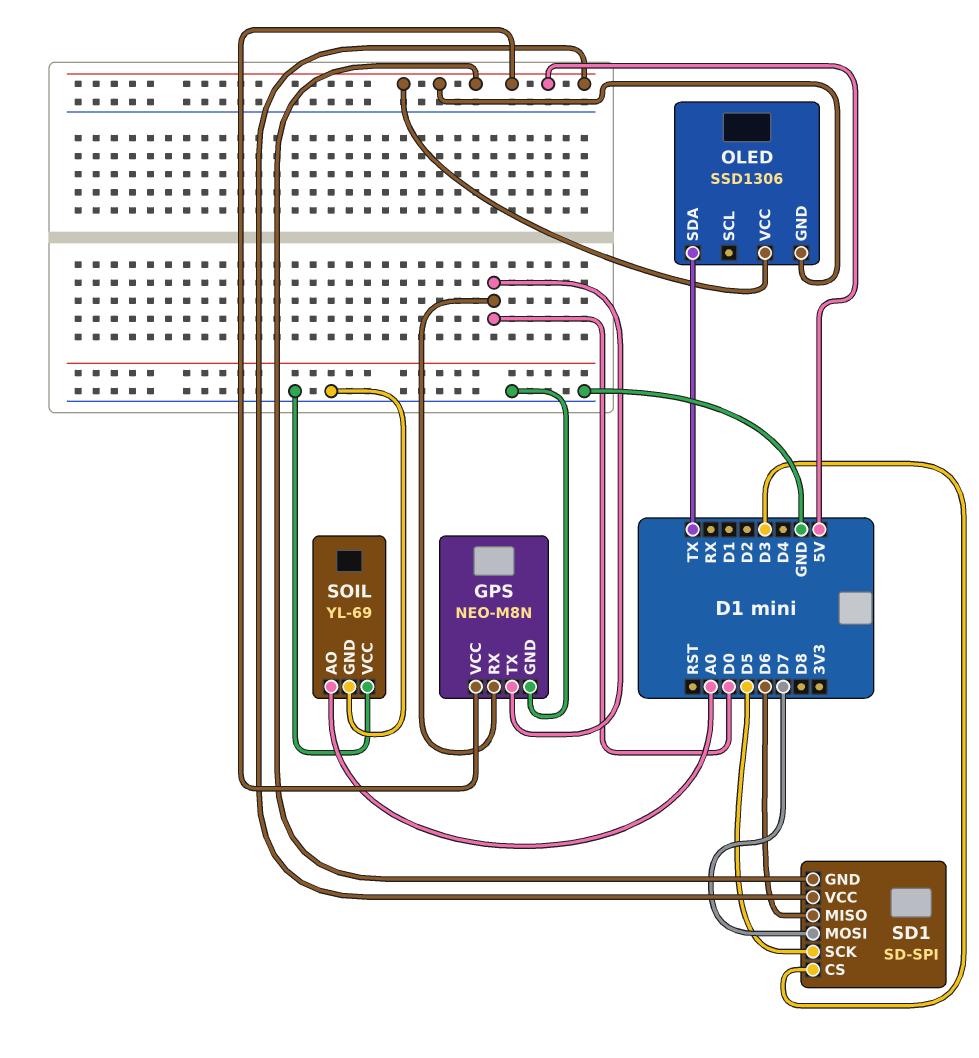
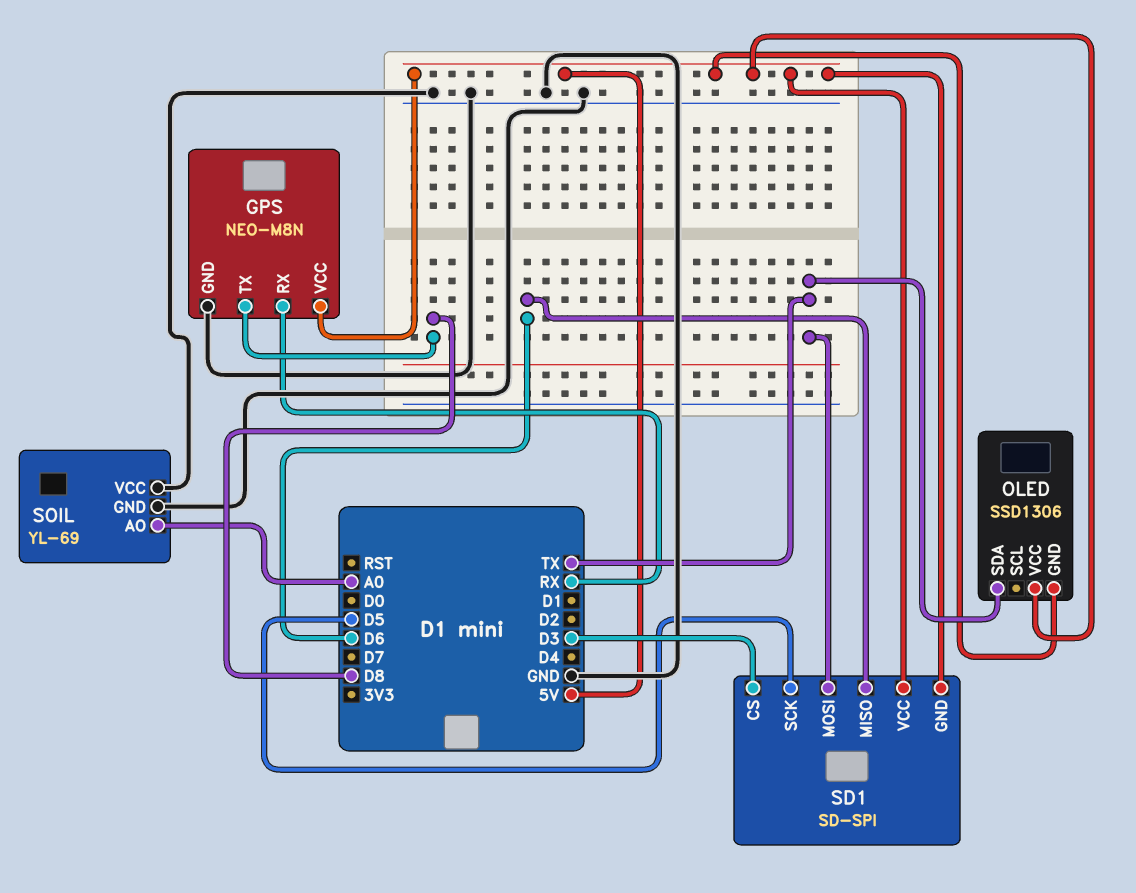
GPS pin RX: D0 -> RX
GPS pin TX: D0 -> D8
SD1 pin MOSI: D7 -> TX

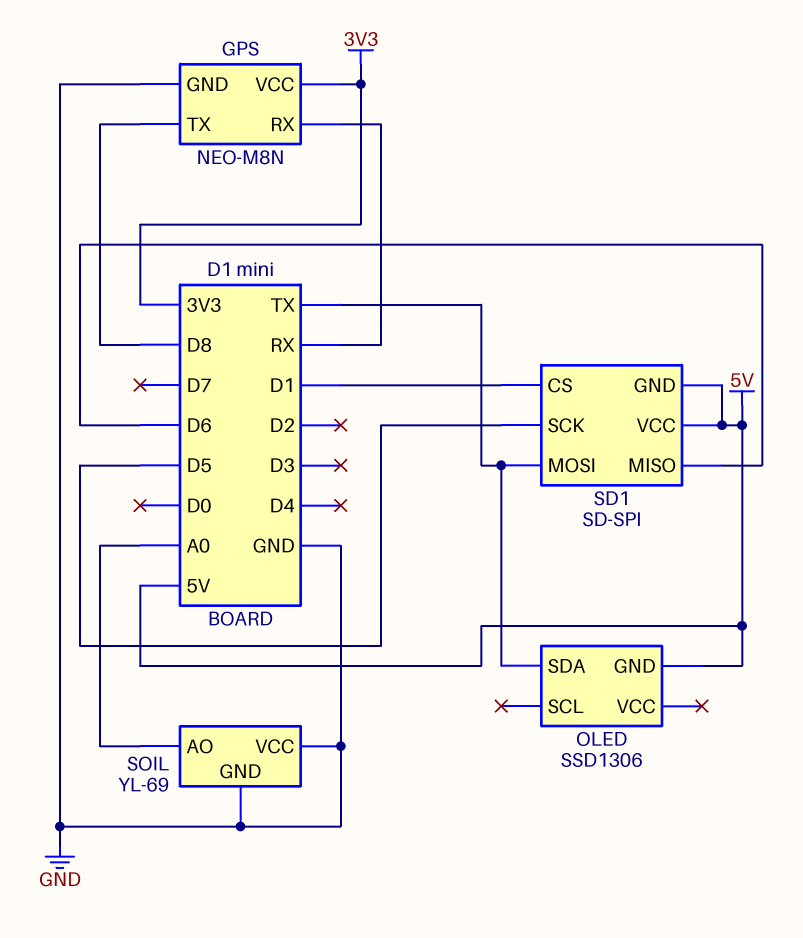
GPS pin VCC: 5V -> 3V3
OLED pin VCC: 5V -> none
SD1 pin CS: D3 -> D1

